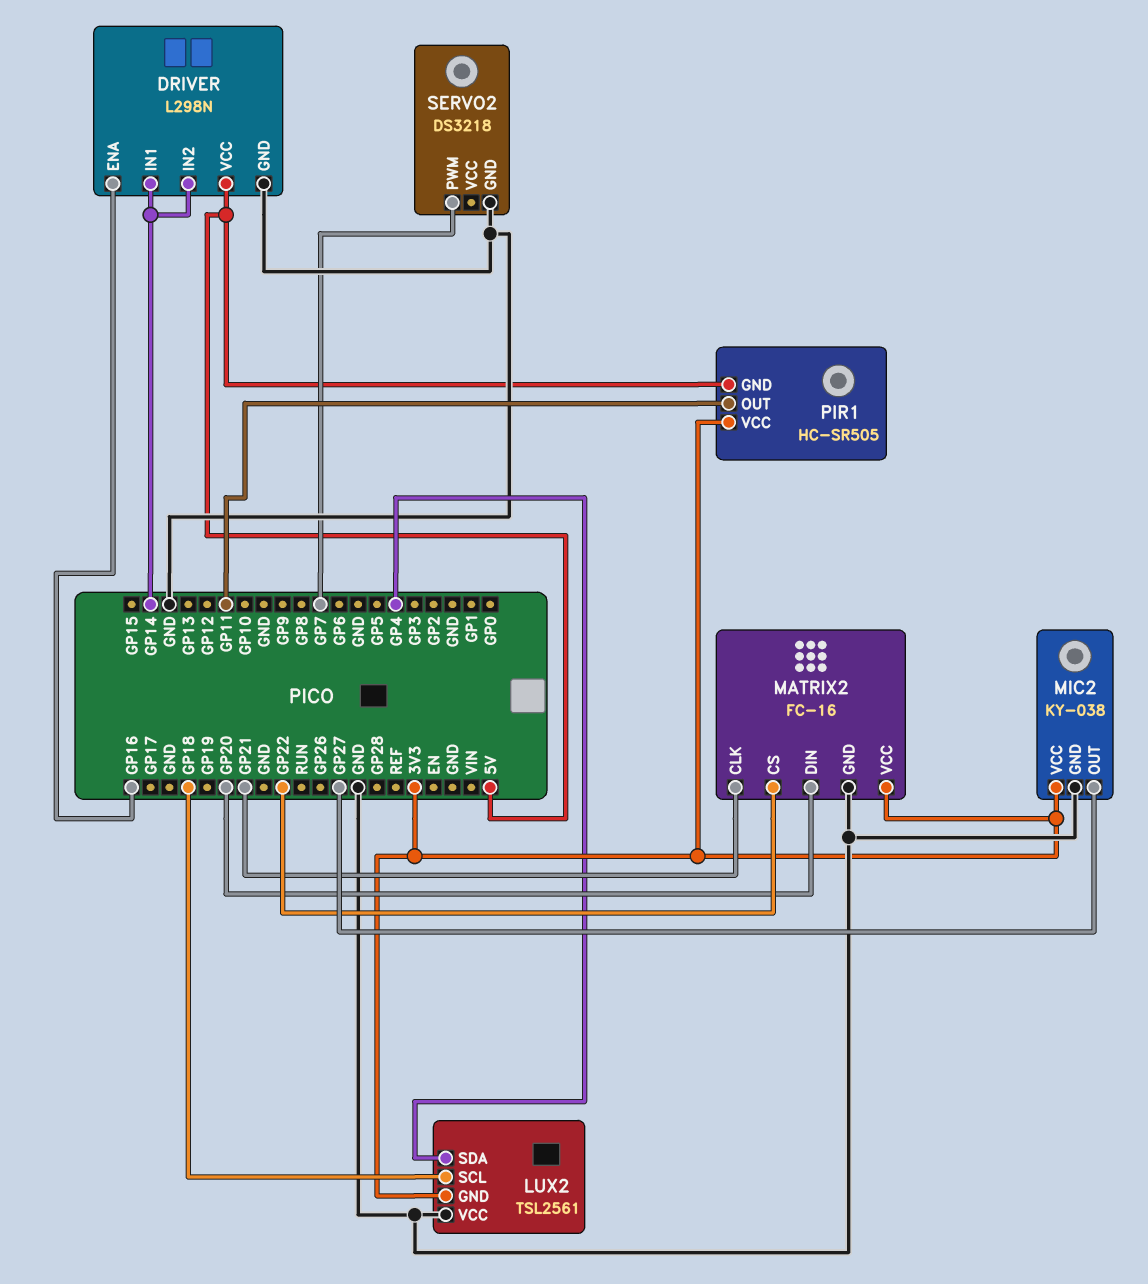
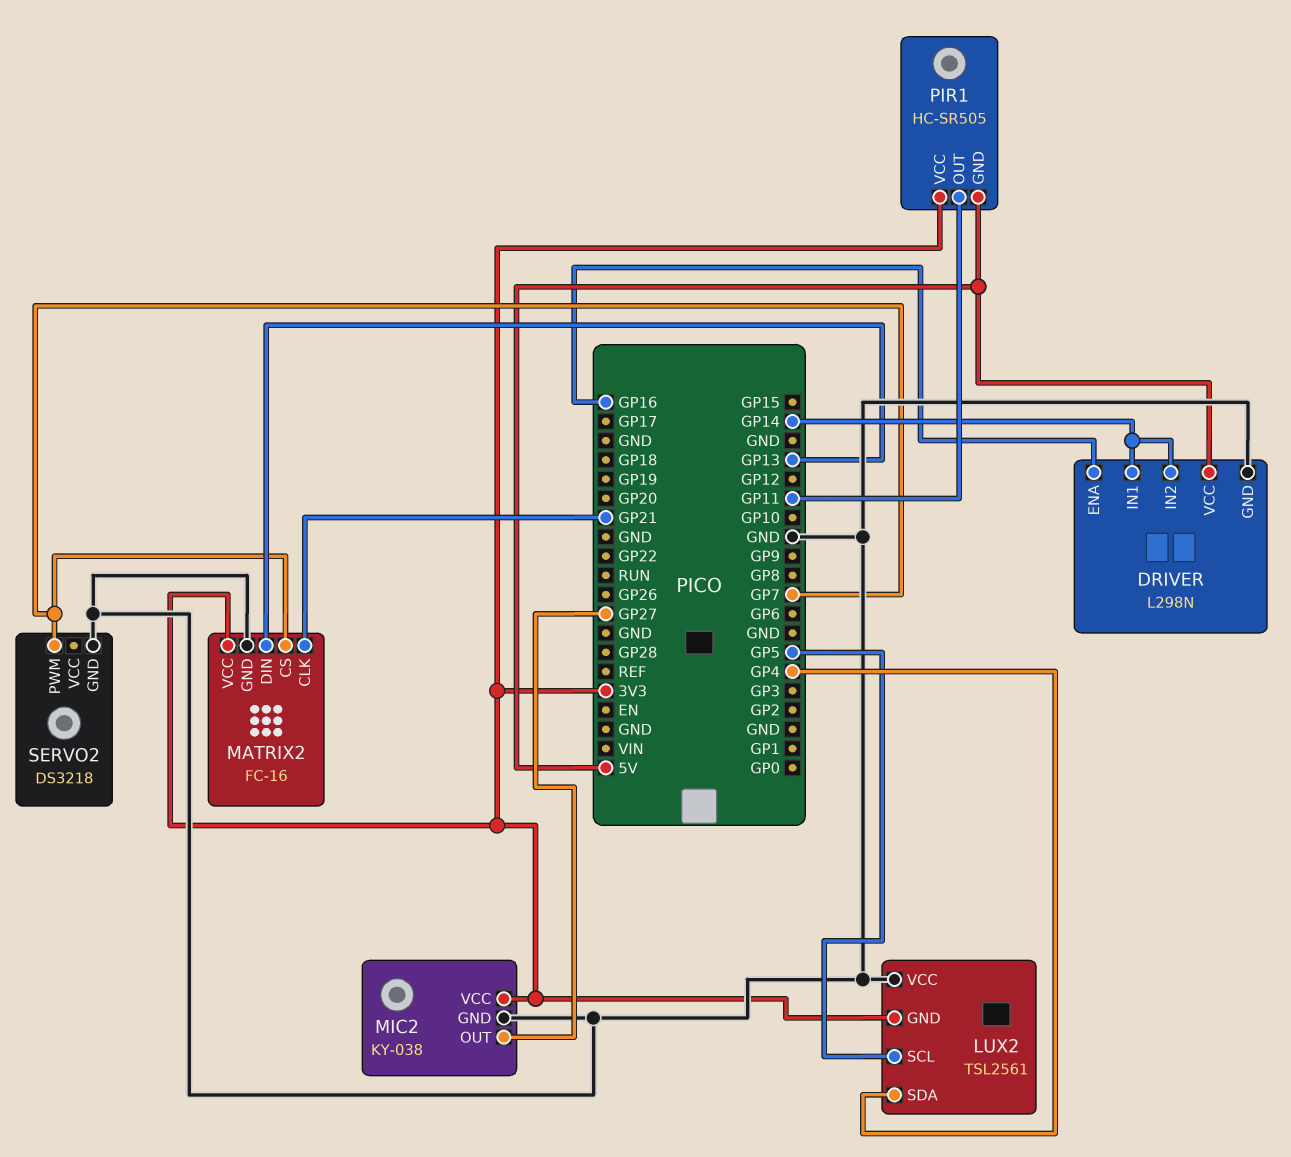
LUX2 pin SCL: GP18 -> GP5
MATRIX2 pin CS: GP22 -> GP7
MATRIX2 pin DIN: GP20 -> GP13

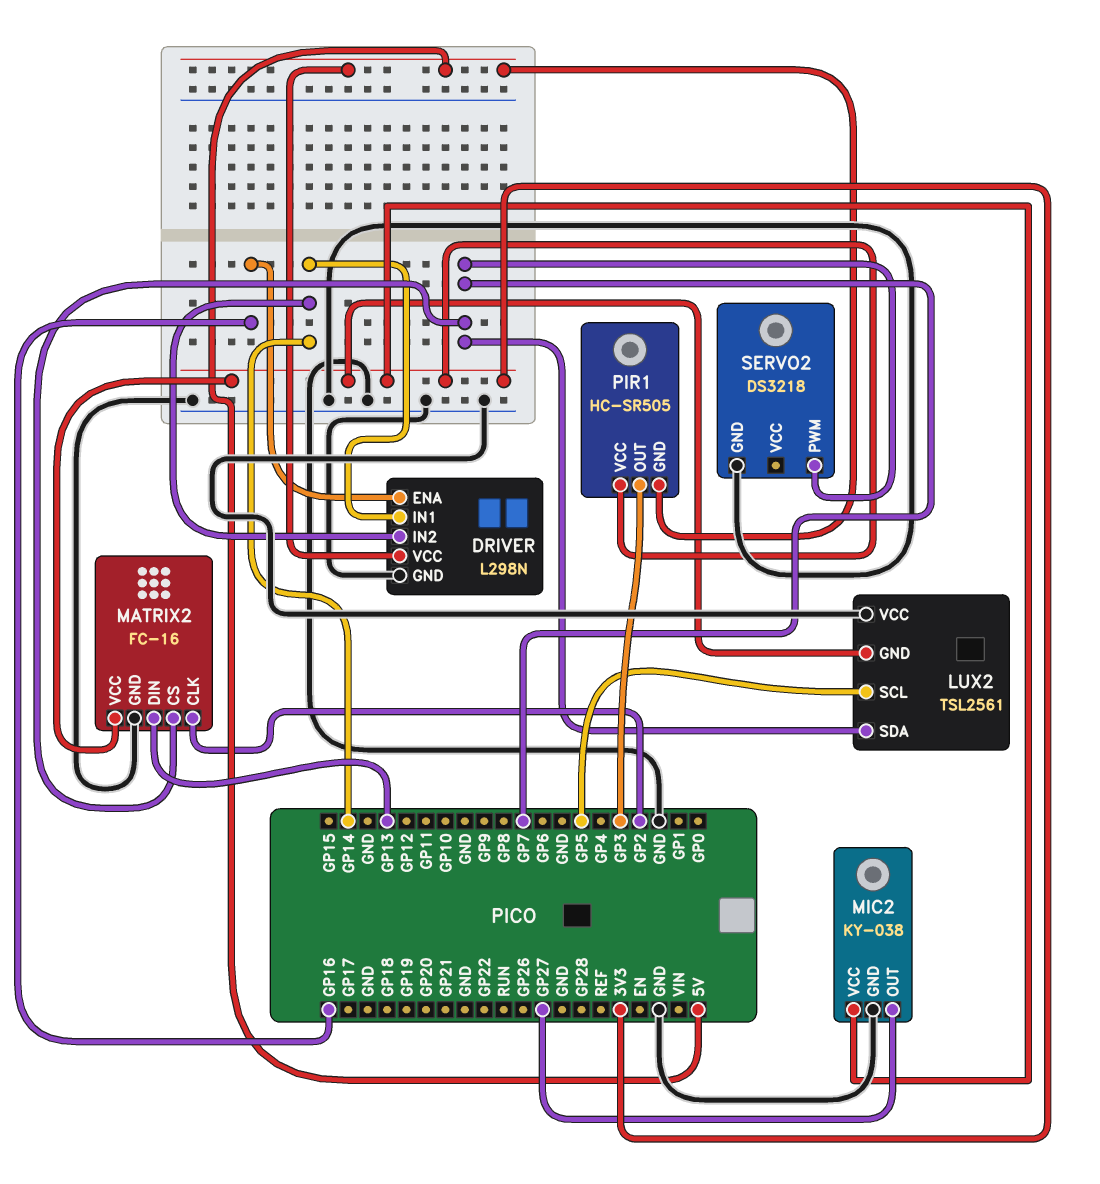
LUX2 pin SDA: GP4 -> GP7
MATRIX2 pin CLK: GP21 -> GP2
PIR1 pin OUT: GP11 -> GP3

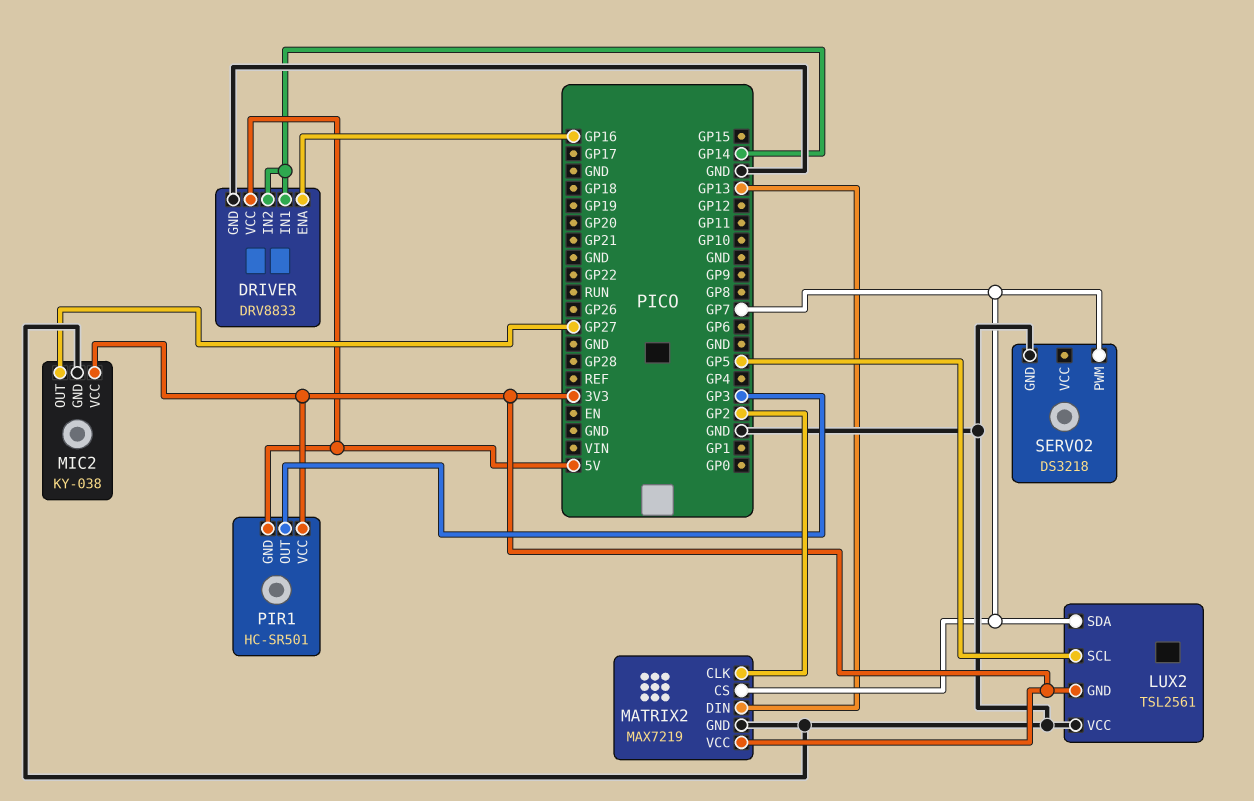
DRIVER: L298N -> DRV8833
MATRIX2: FC-16 -> MAX7219
PIR1: HC-SR505 -> HC-SR501

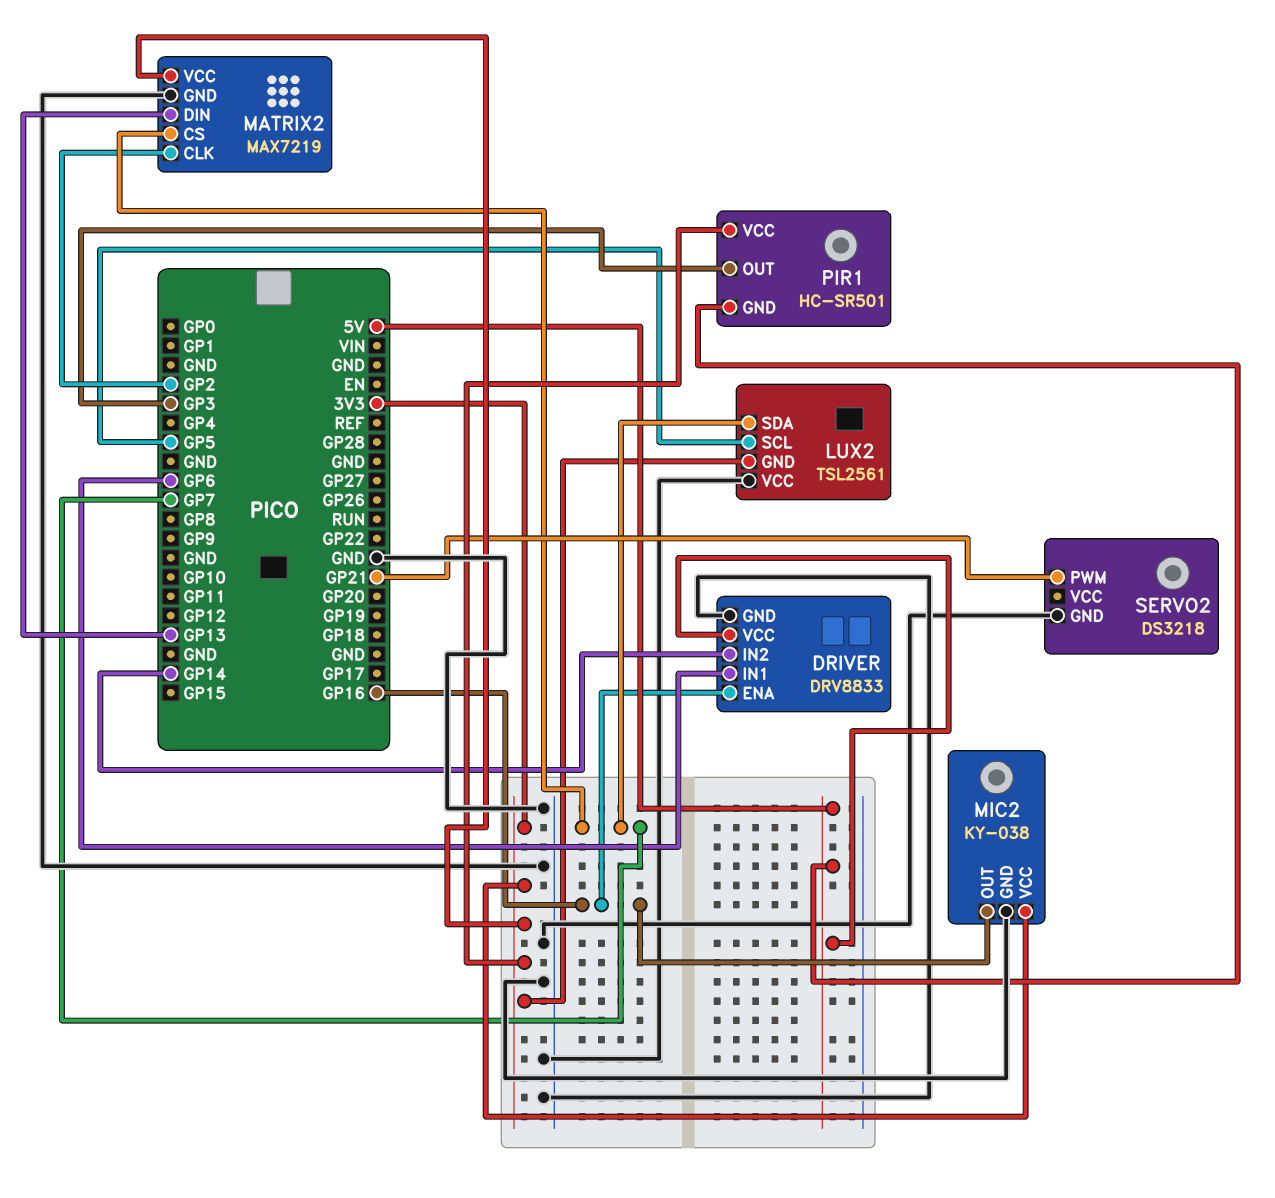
DRIVER pin IN1: GP14 -> GP6
MIC2 pin OUT: GP27 -> GP16
SERVO2 pin PWM: GP7 -> GP21

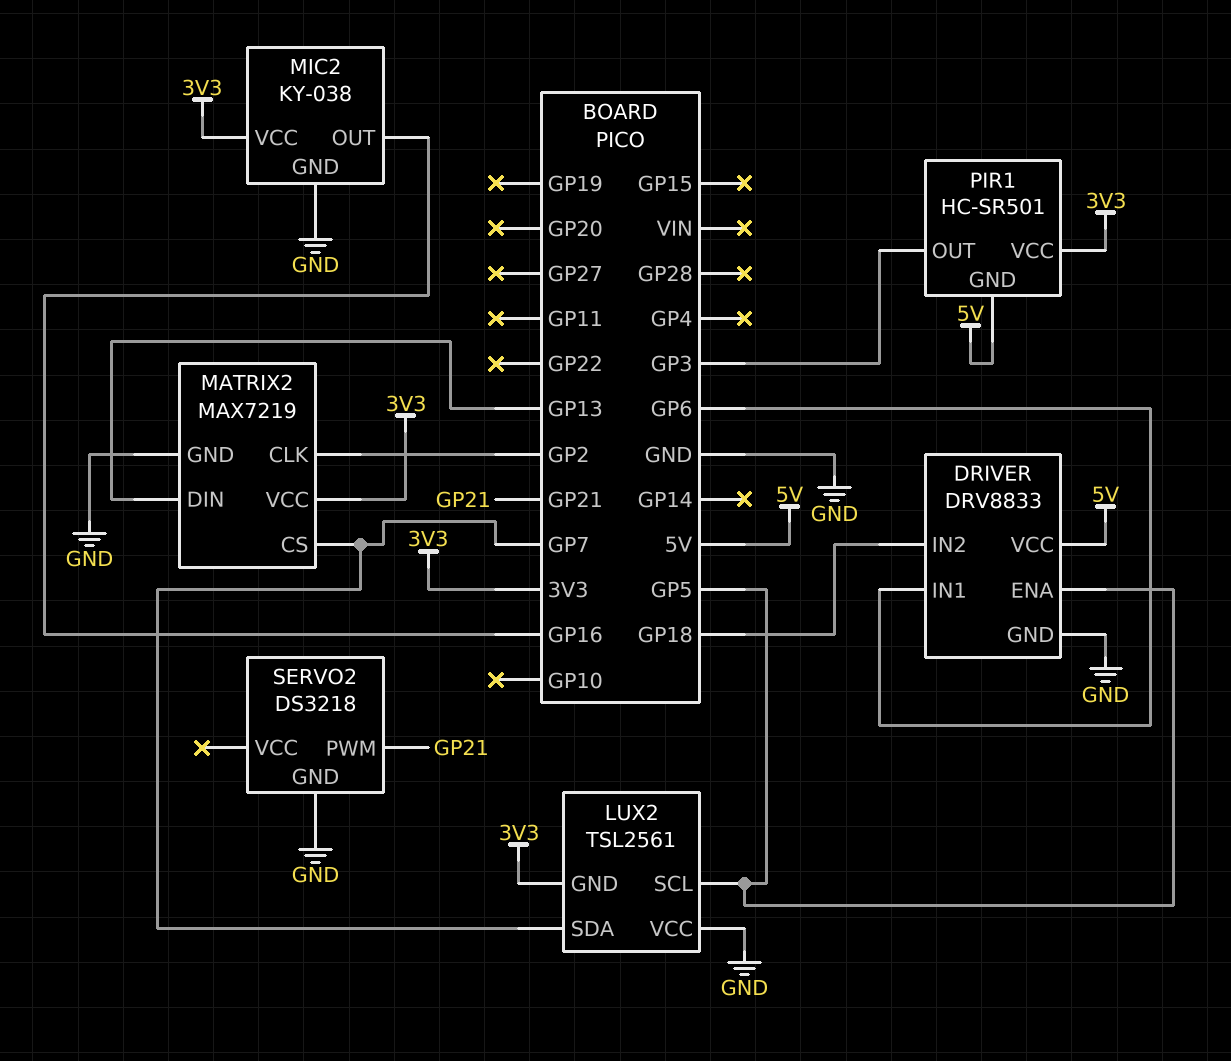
DRIVER pin ENA: GP16 -> GP5
DRIVER pin IN2: GP14 -> GP18

